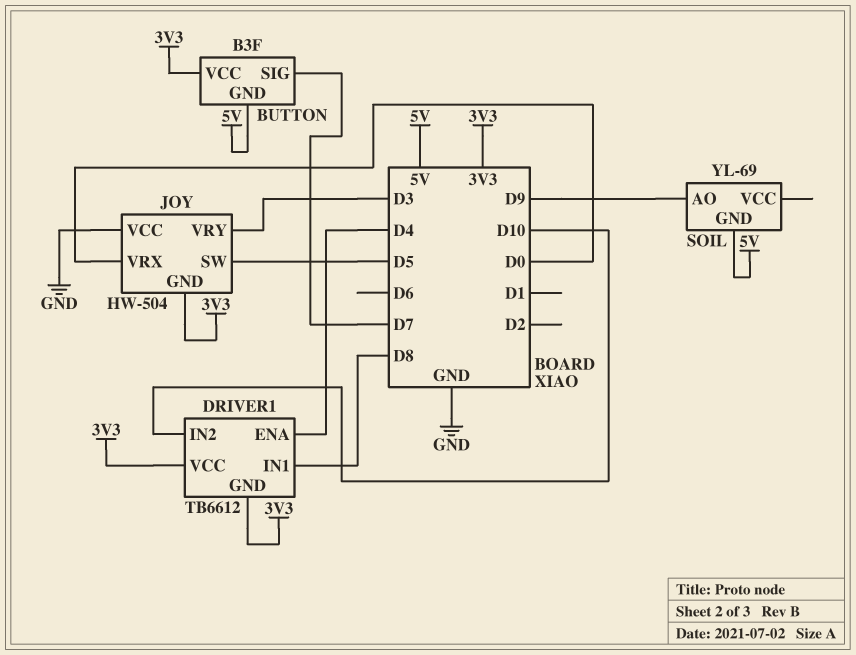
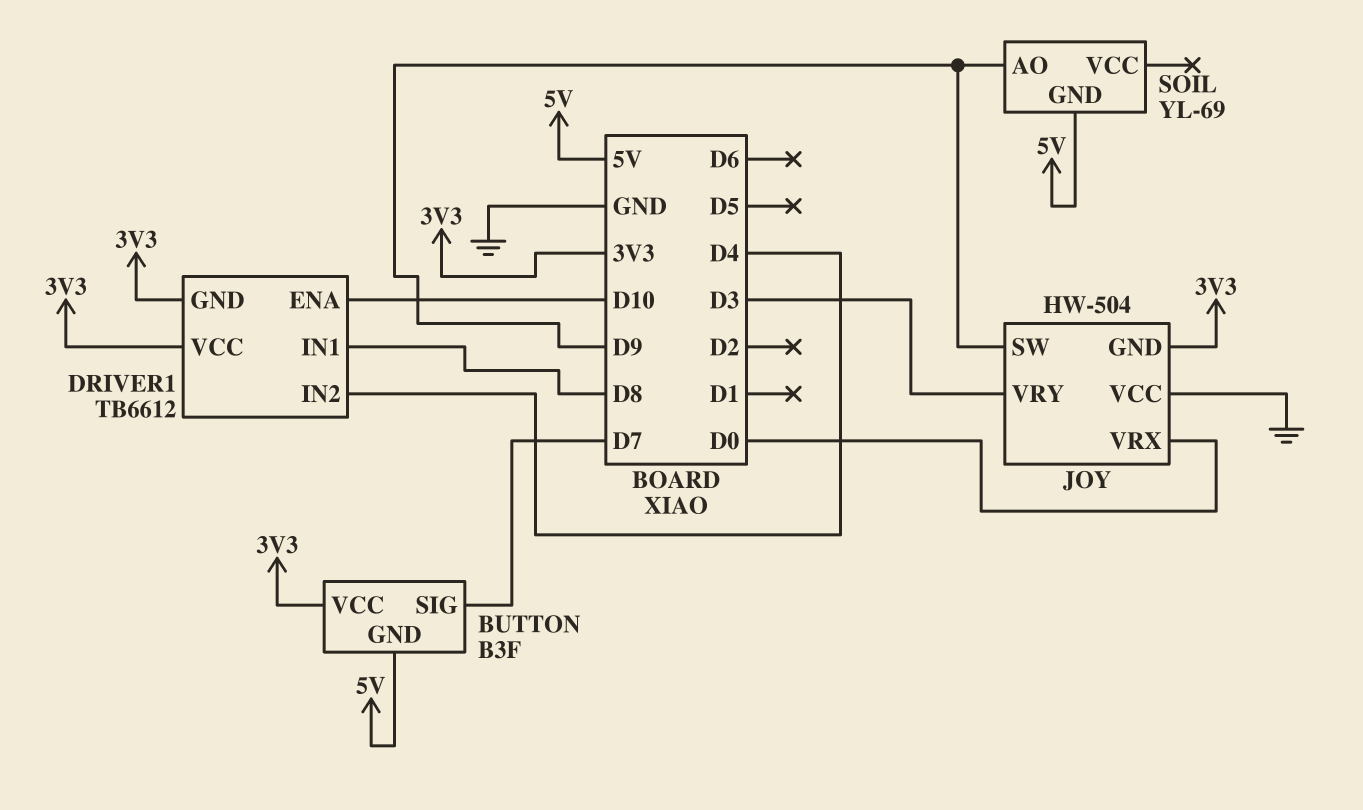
DRIVER1 pin ENA: D4 -> D10
DRIVER1 pin IN2: D10 -> D4
JOY pin SW: D5 -> D9

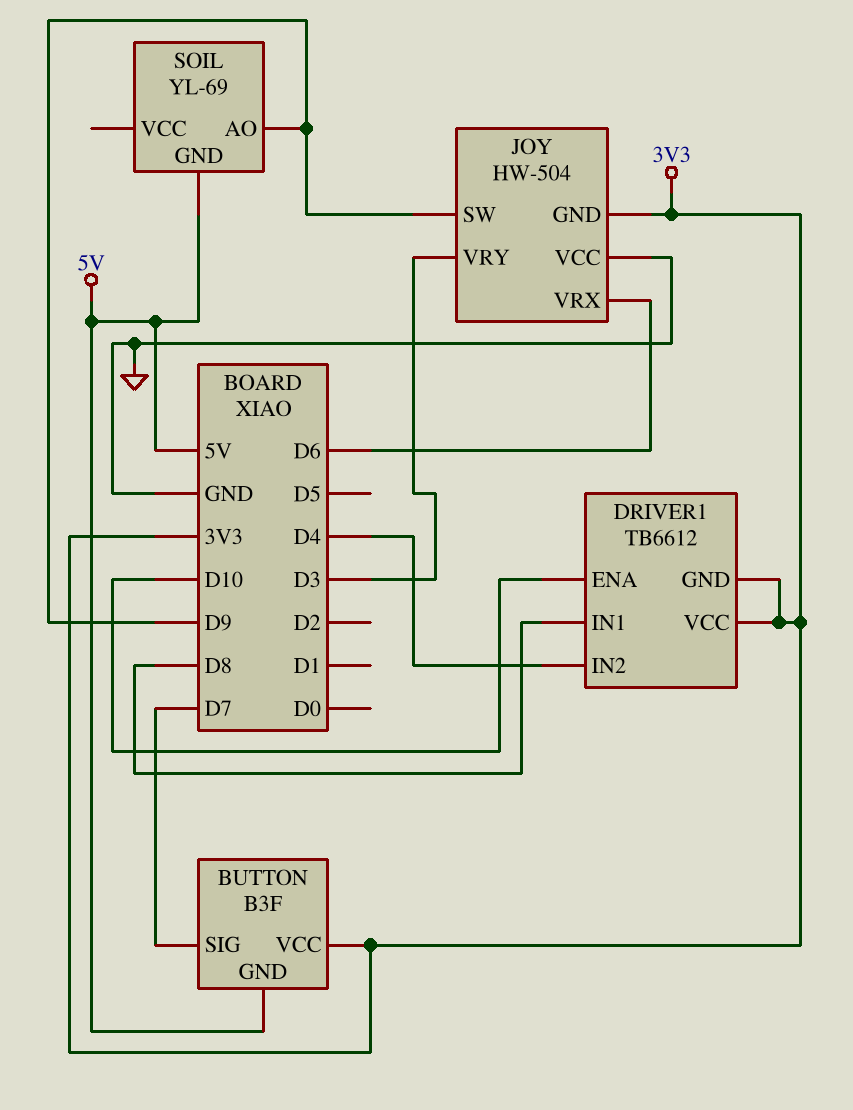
JOY pin VRX: D0 -> D6

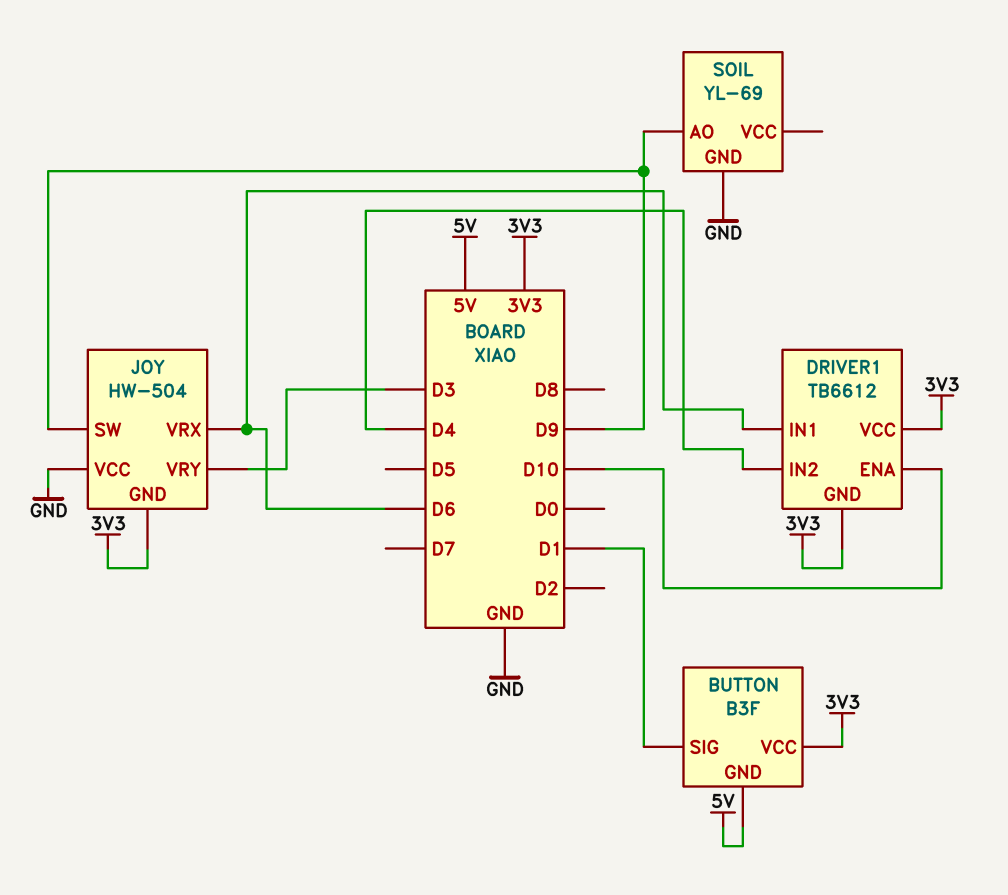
BUTTON pin SIG: D7 -> D1
DRIVER1 pin IN1: D8 -> D6
SOIL pin GND: 5V -> GND

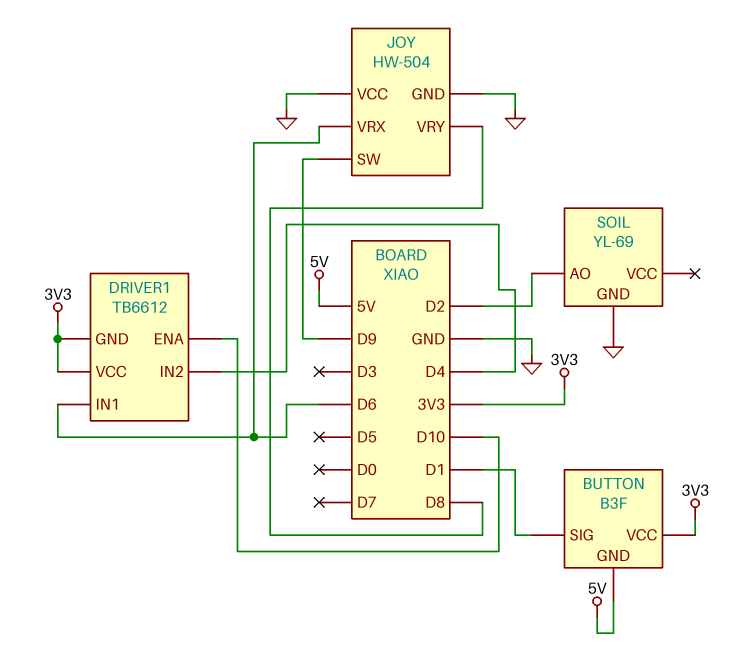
JOY pin GND: 3V3 -> GND
JOY pin VRY: D3 -> D8
SOIL pin AO: D9 -> D2

